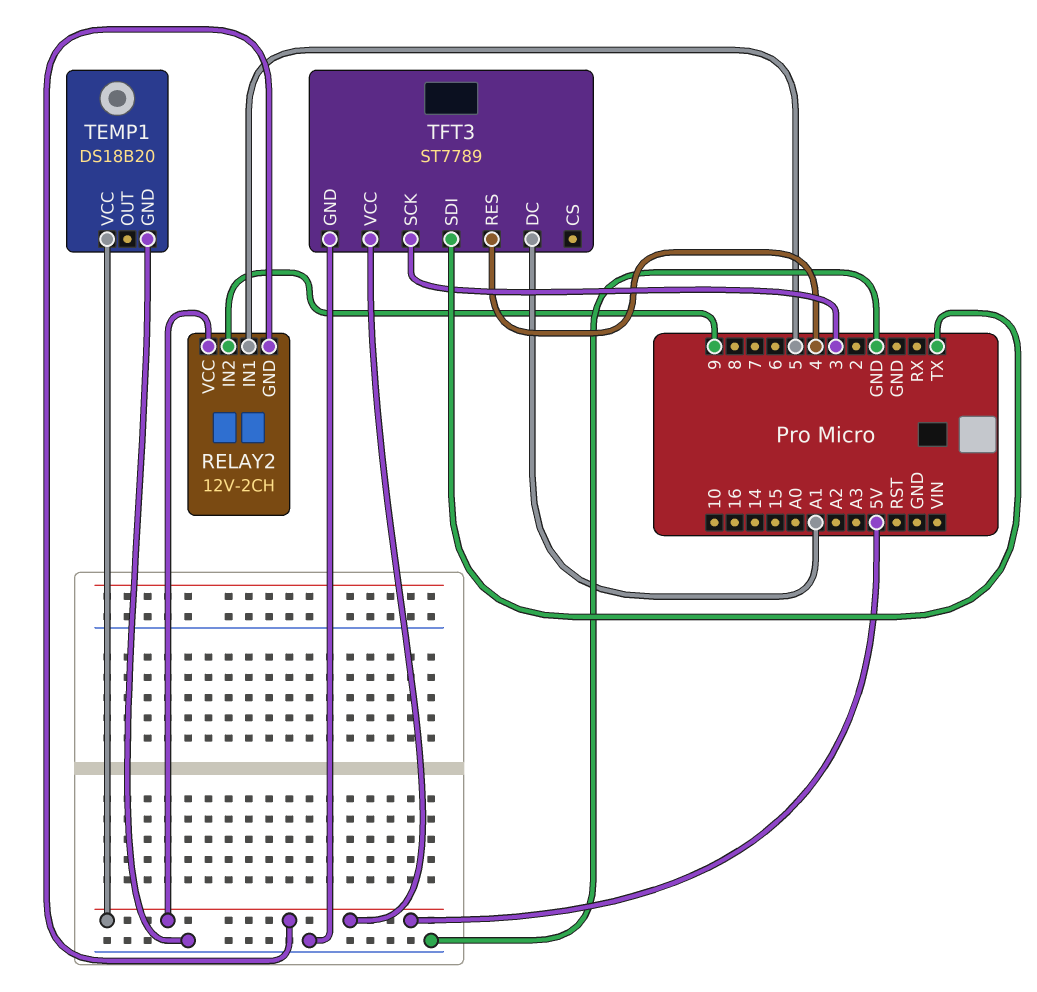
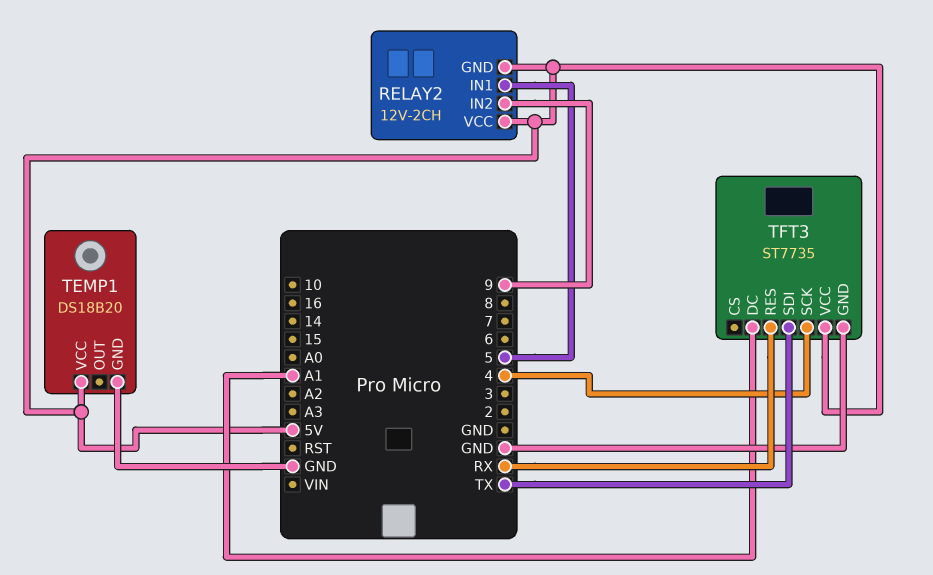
TFT3: ST7789 -> ST7735
TFT3 pin RES: 4 -> RX
TFT3 pin SCK: 3 -> 4

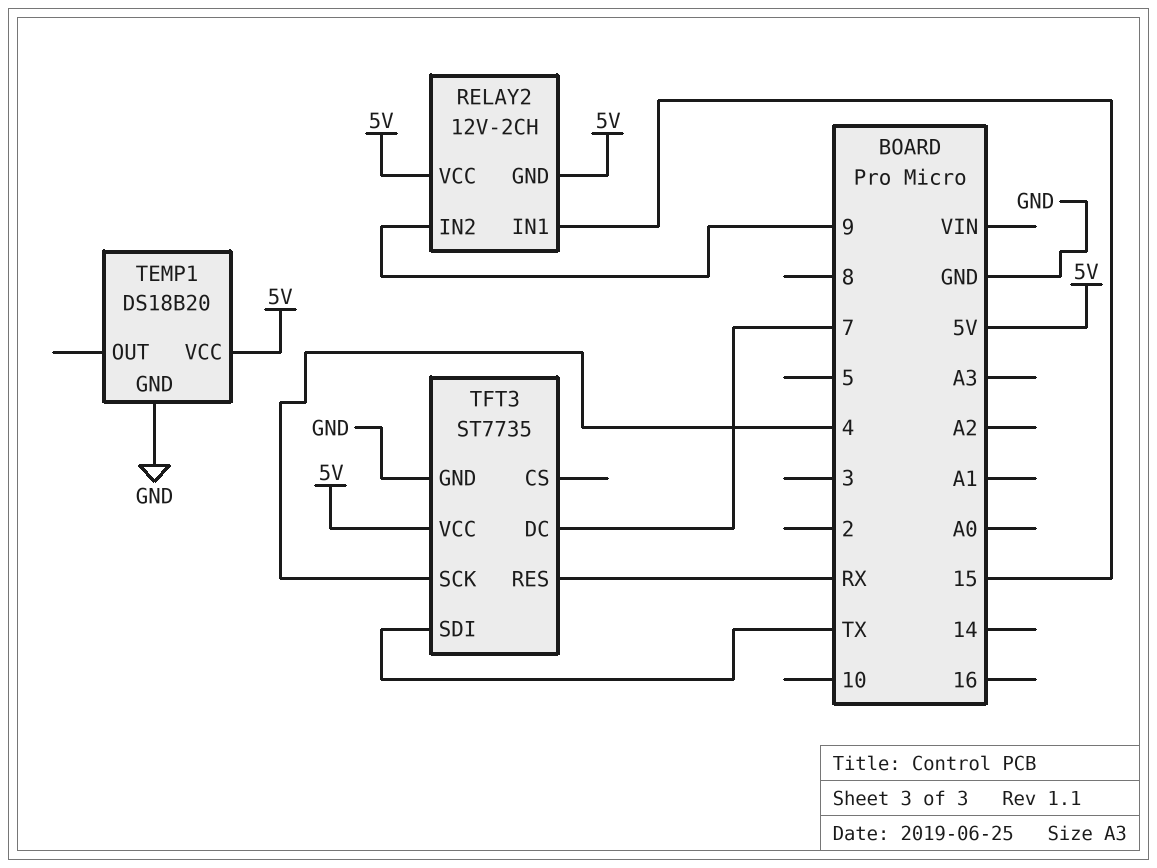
RELAY2 pin IN1: 5 -> 15
TFT3 pin DC: A1 -> 7

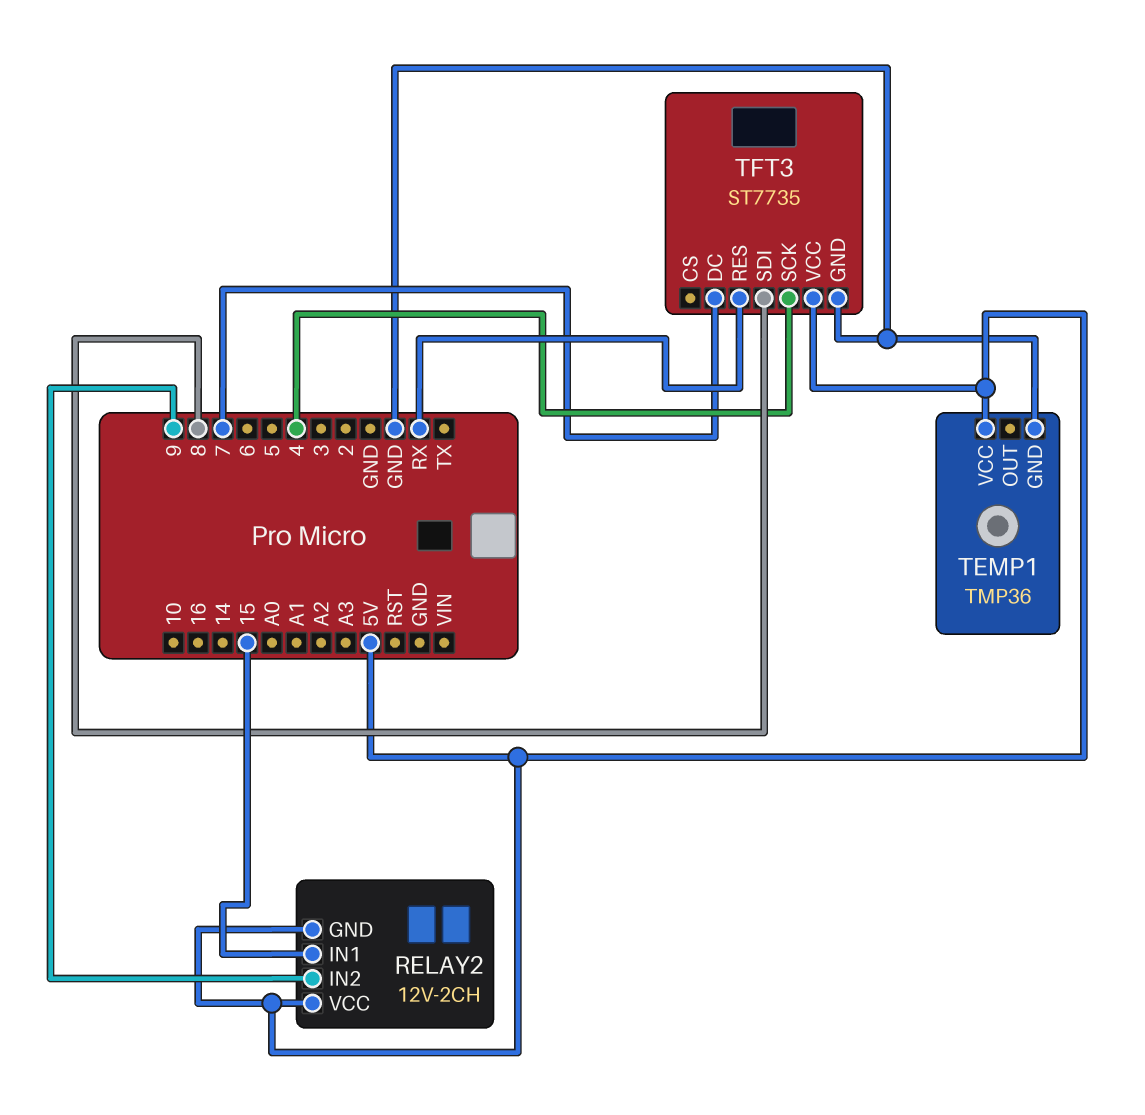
TEMP1: DS18B20 -> TMP36
TFT3 pin SDI: TX -> 8

